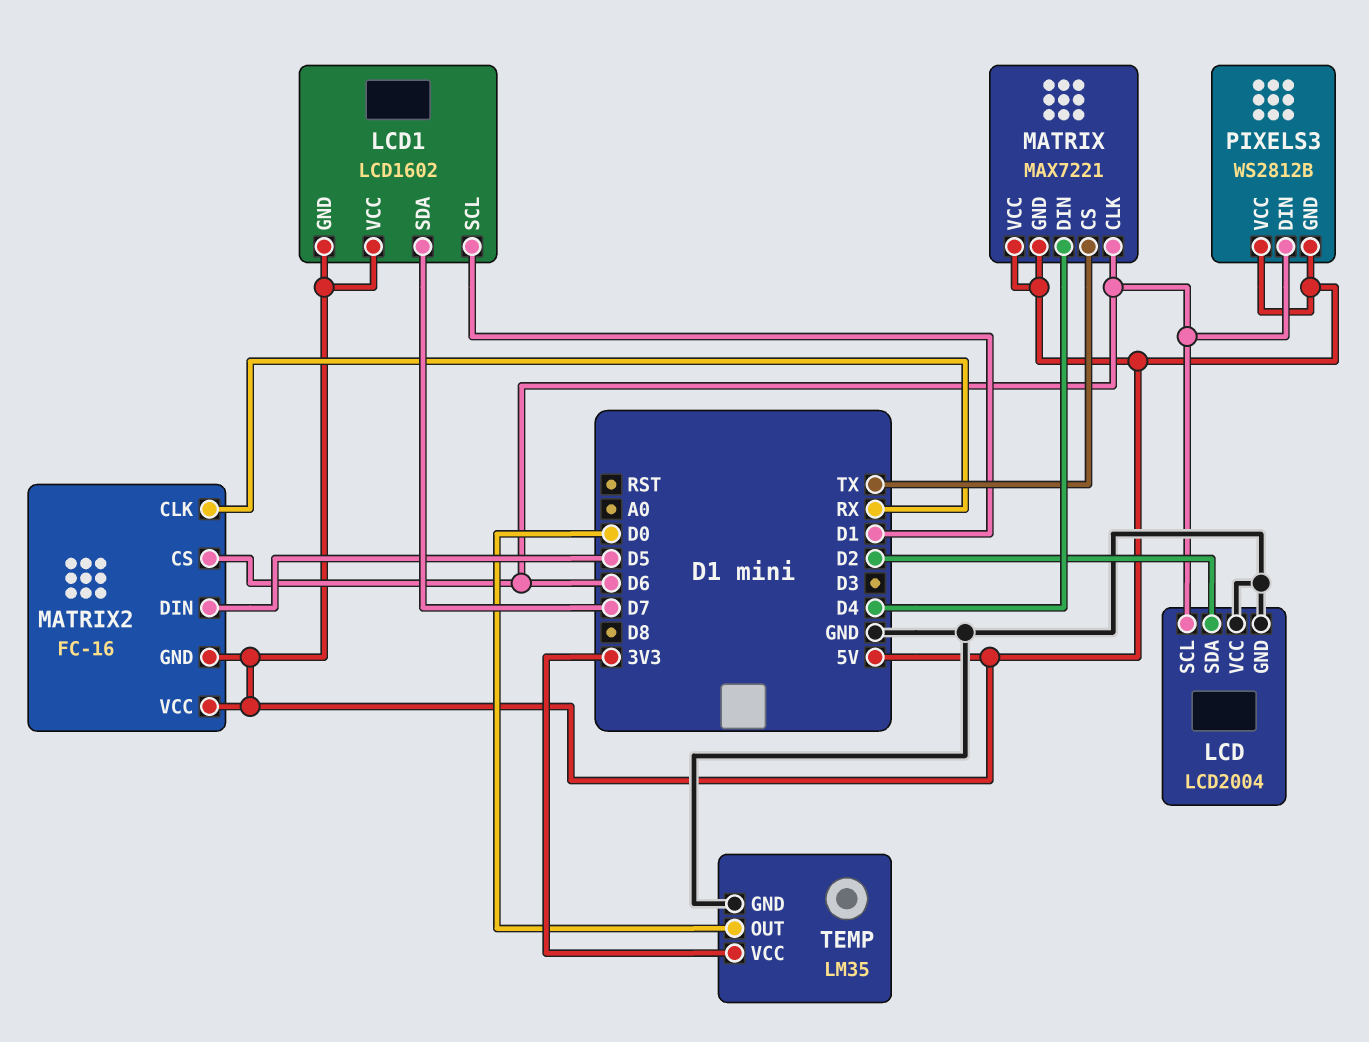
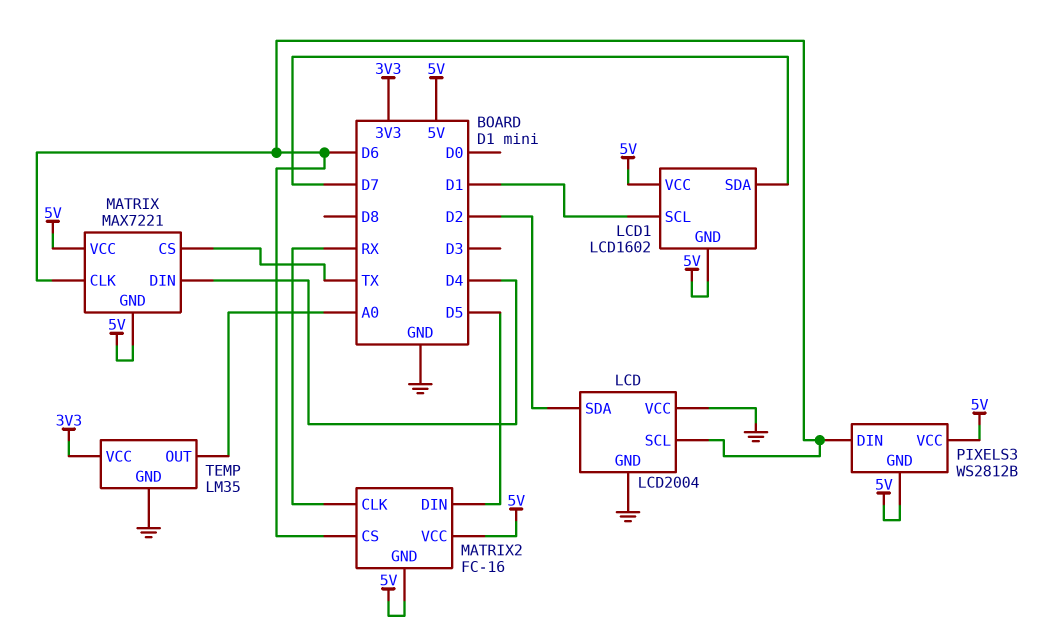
TEMP pin OUT: D0 -> A0

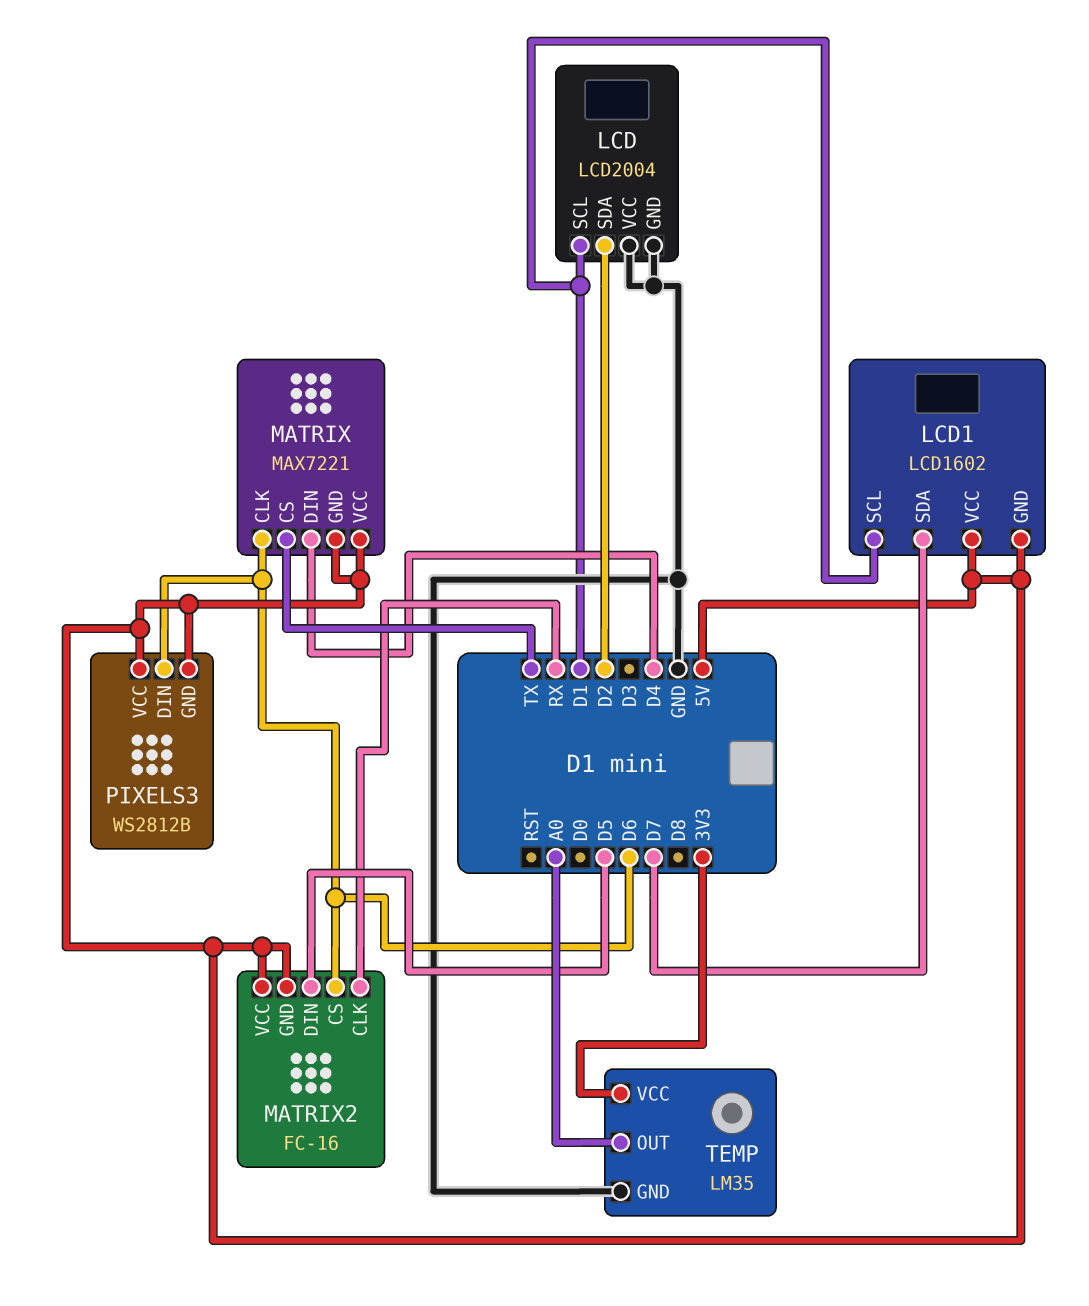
LCD pin SCL: D6 -> D1

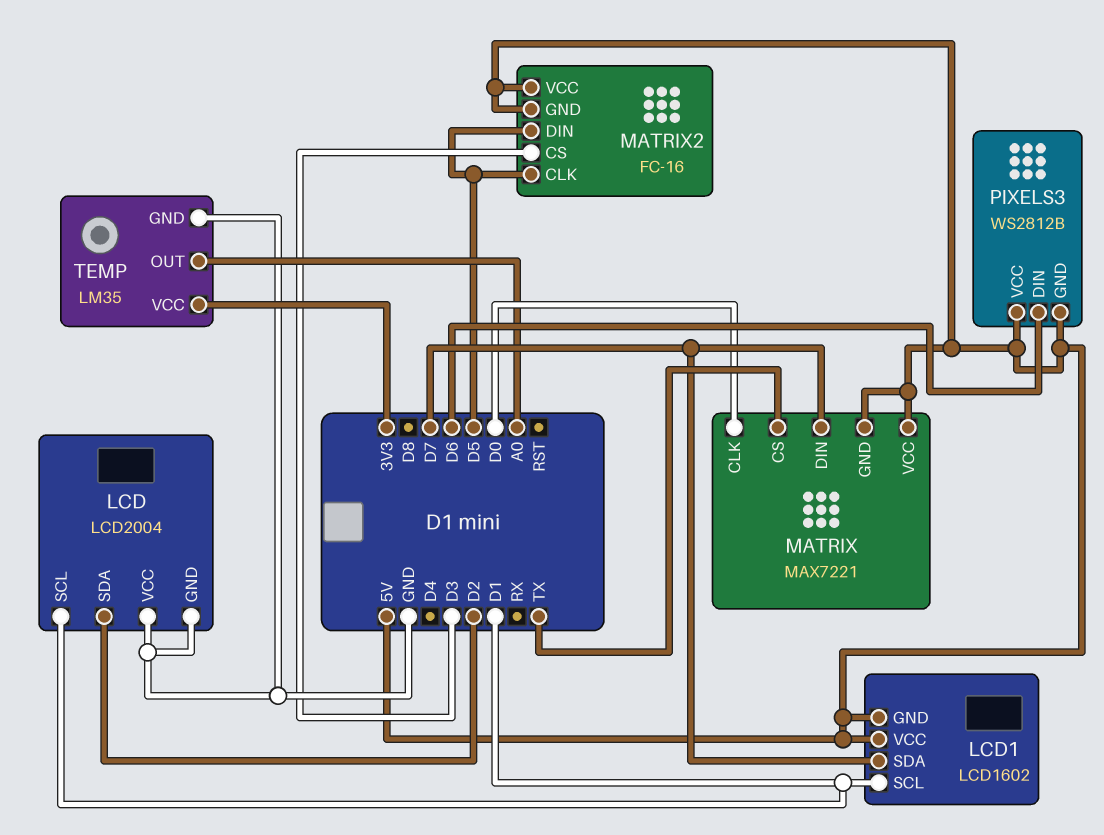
MATRIX pin CLK: D6 -> D0
MATRIX pin DIN: D4 -> D7
MATRIX2 pin CLK: RX -> D5
MATRIX2 pin CS: D6 -> D3

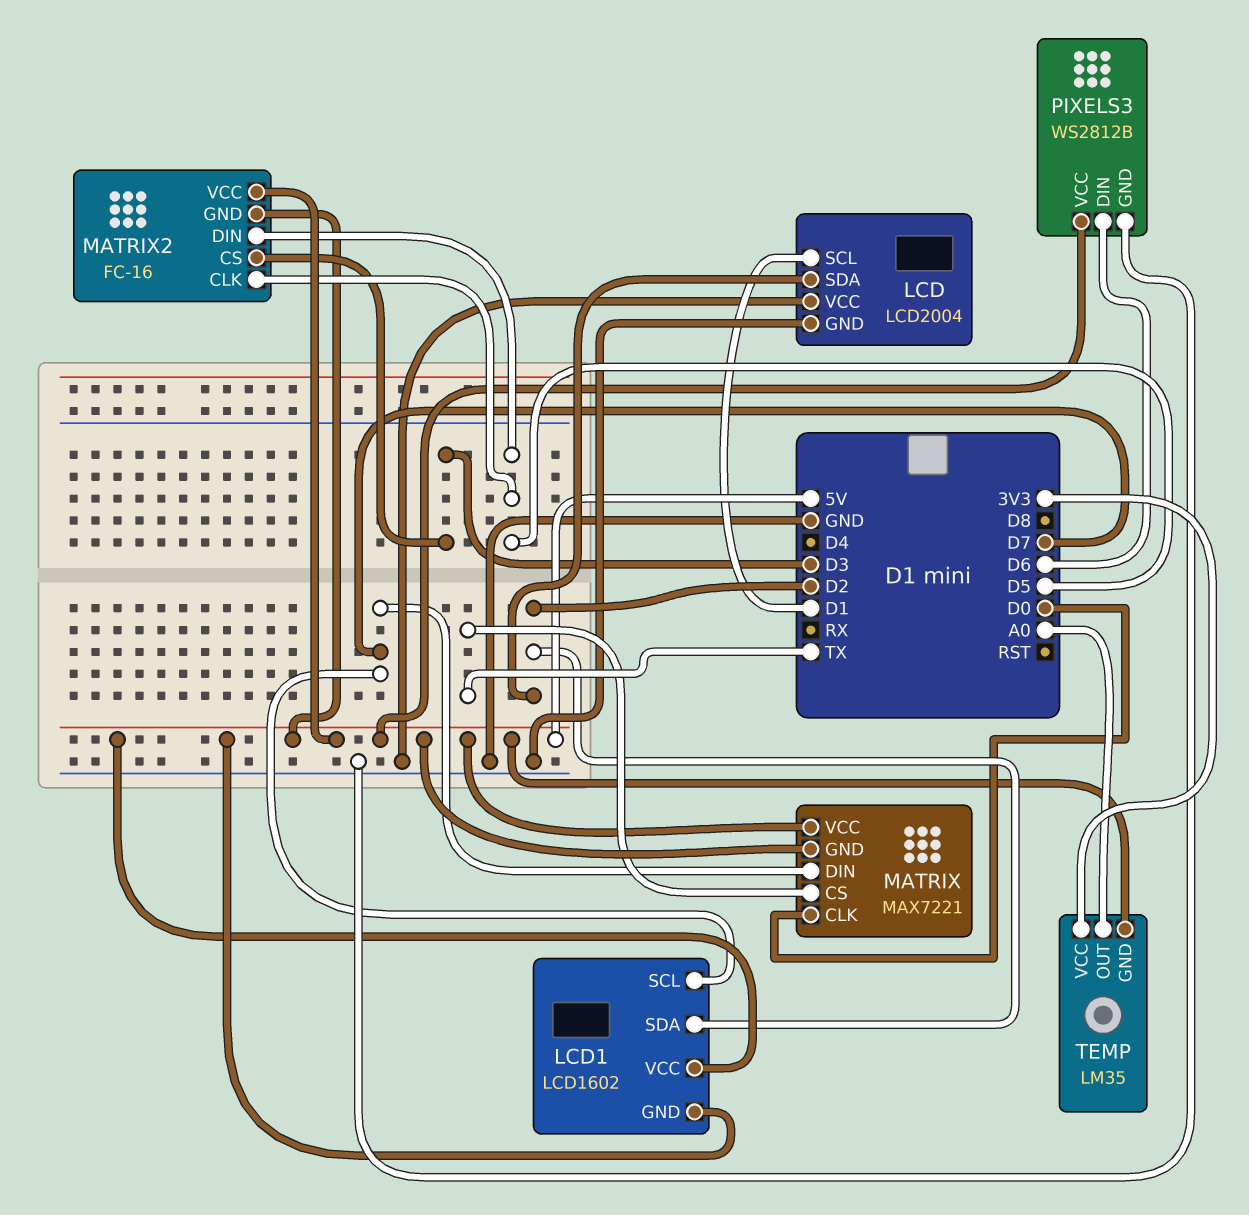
LCD1 pin SCL: D1 -> D7
LCD1 pin SDA: D7 -> D2
PIXELS3 pin GND: 5V -> GND
TEMP pin GND: GND -> 5V

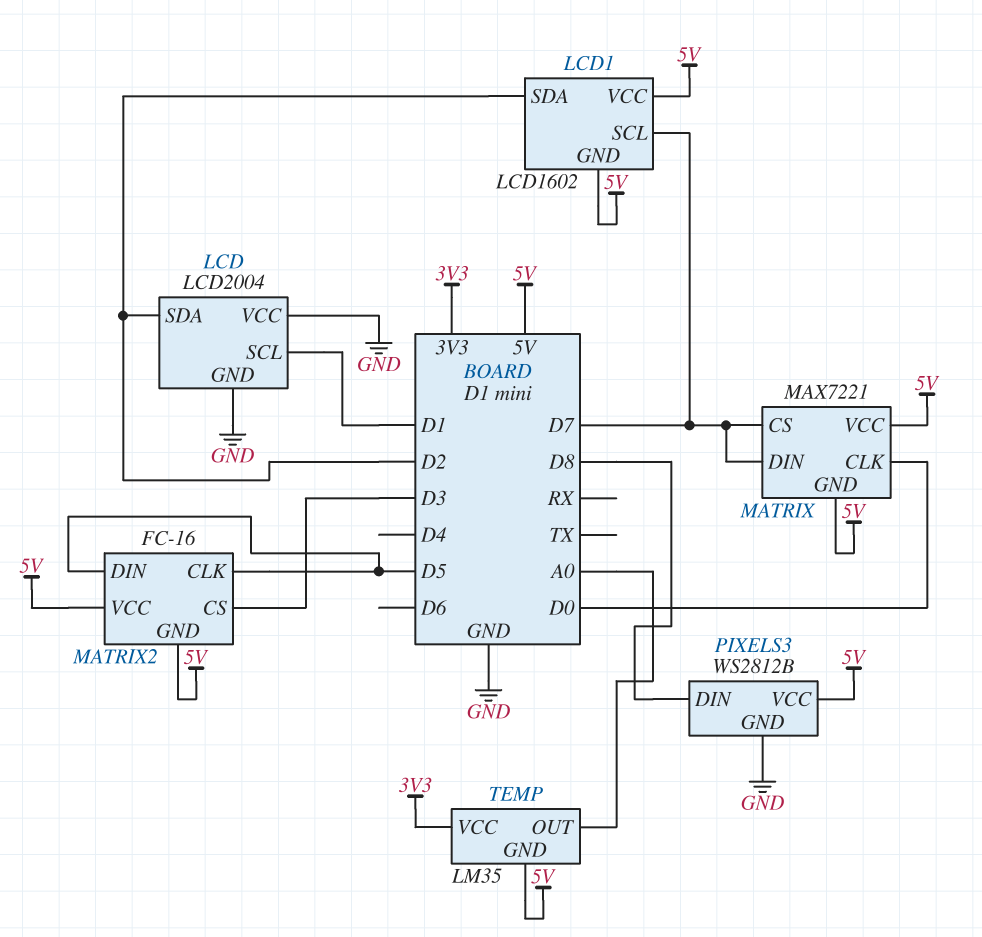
MATRIX pin CS: TX -> D7
PIXELS3 pin DIN: D6 -> D8

